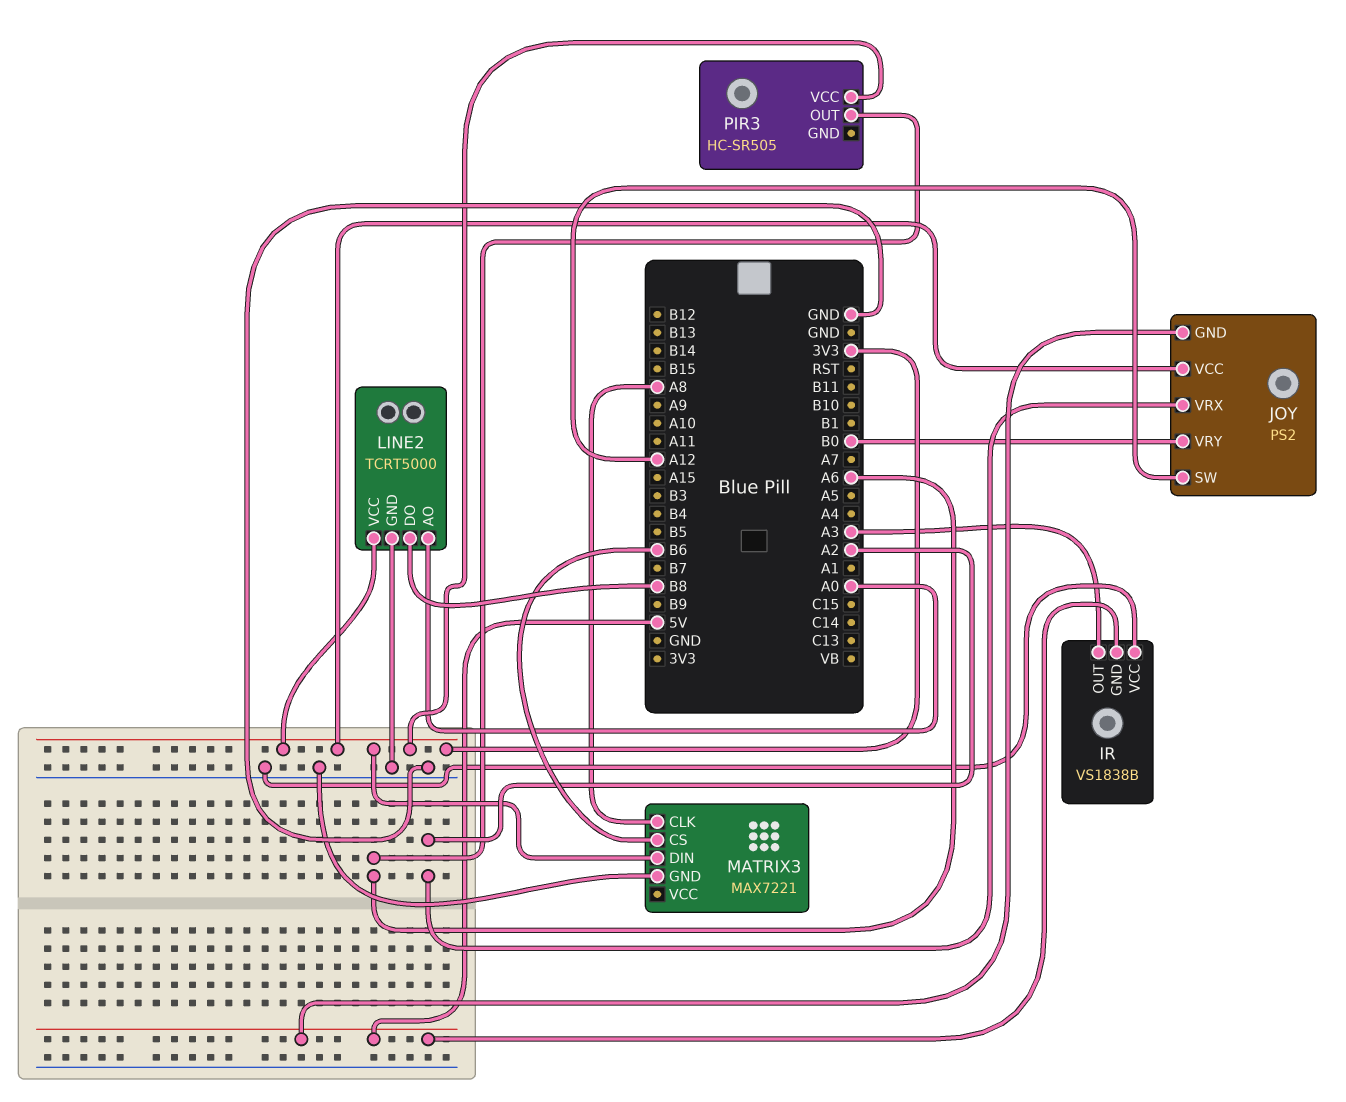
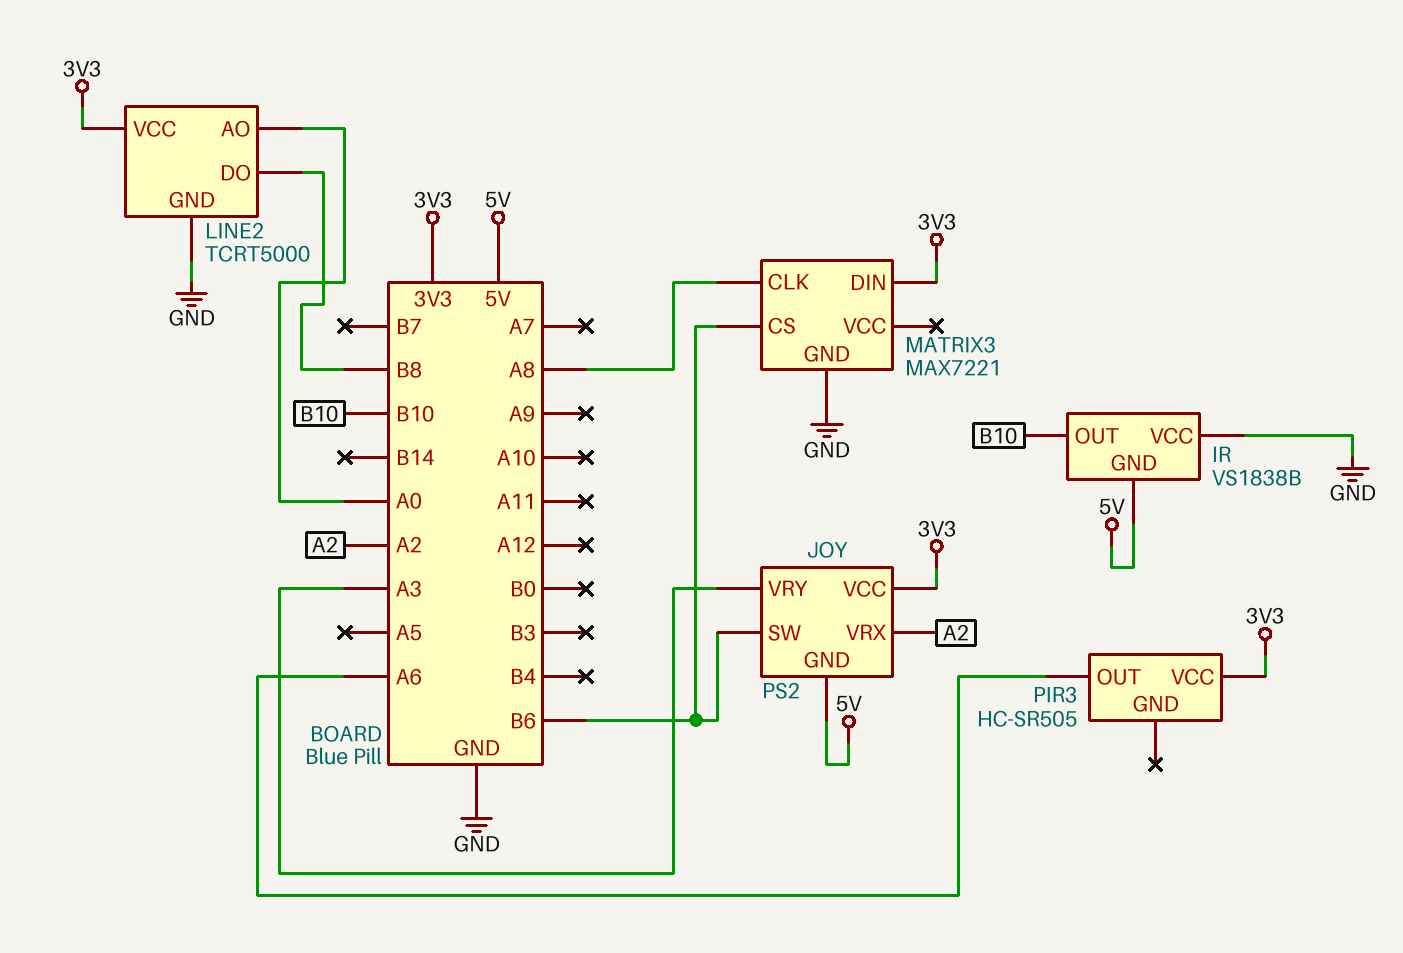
IR pin OUT: A3 -> B10
JOY pin SW: A12 -> B6
JOY pin VRY: B0 -> A3

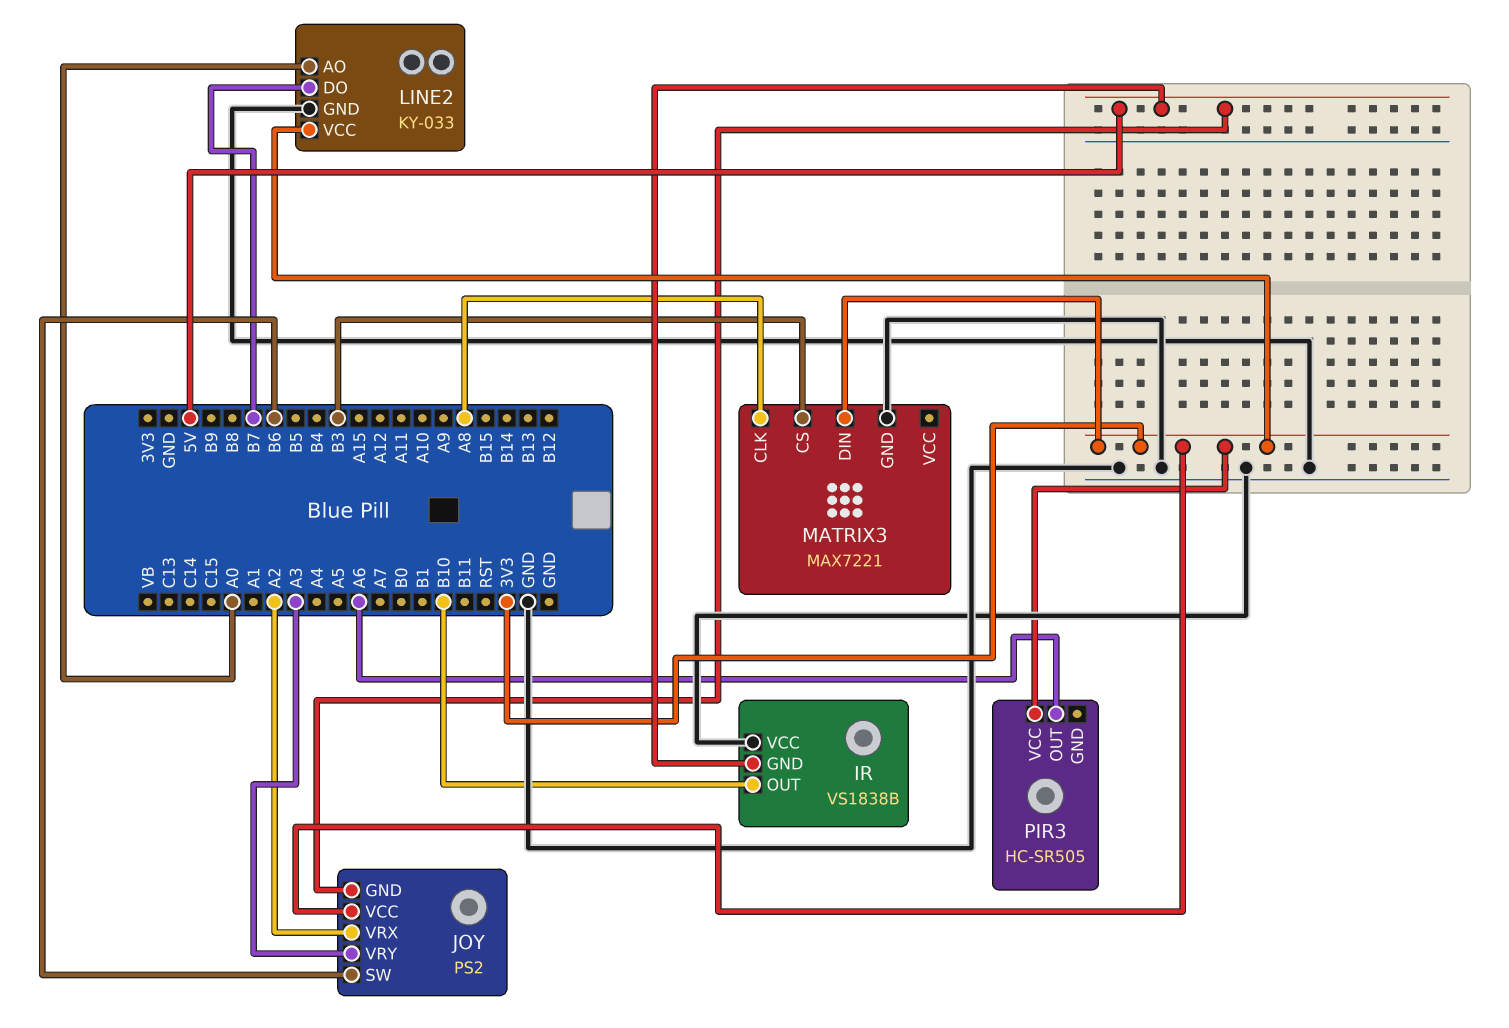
LINE2: TCRT5000 -> KY-033
LINE2 pin DO: B8 -> B7
MATRIX3 pin CS: B6 -> B3

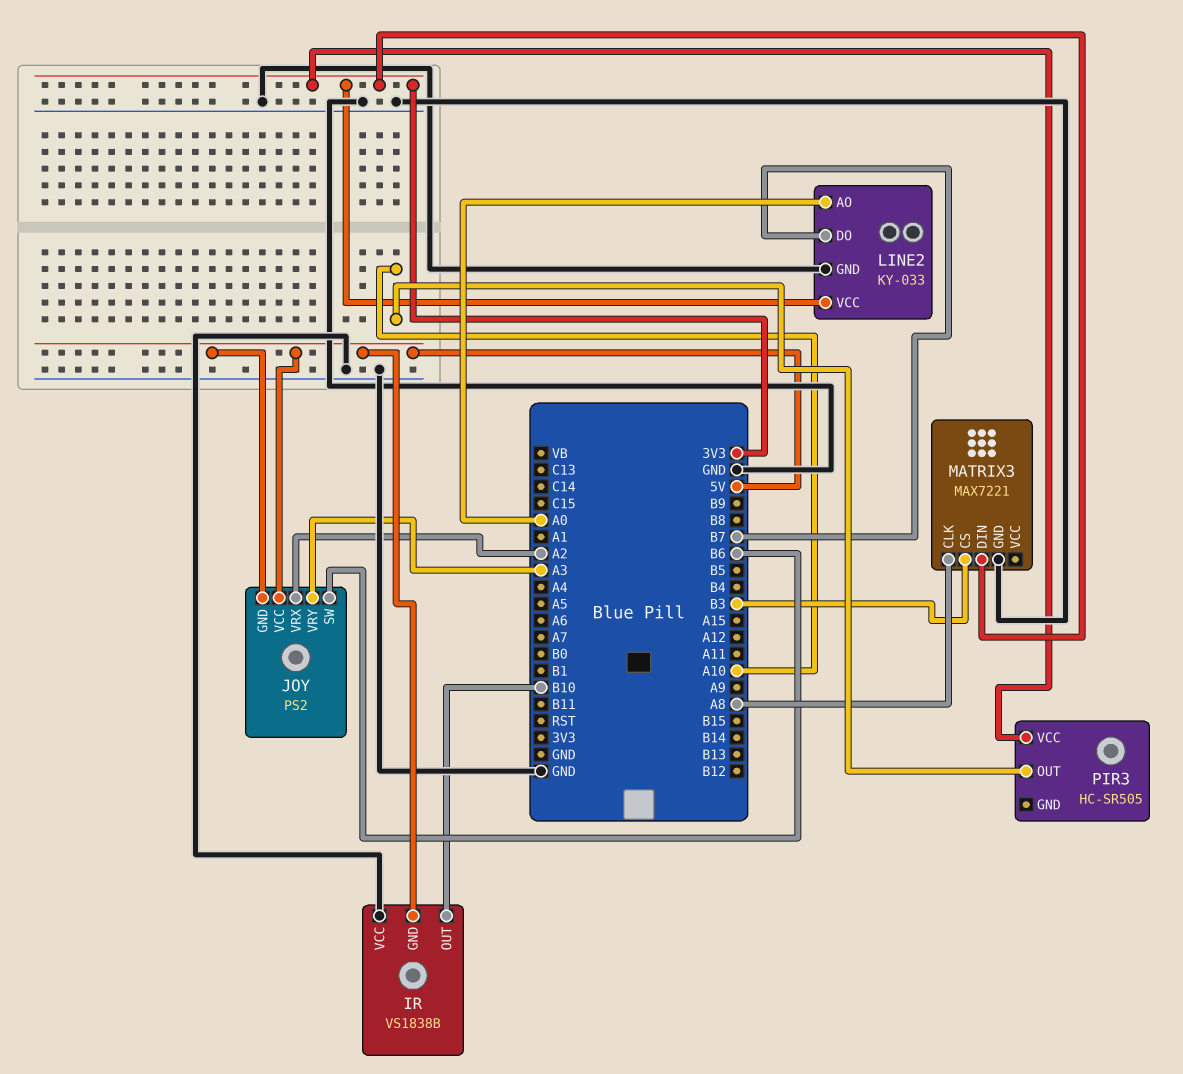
JOY pin VCC: 3V3 -> 5V
PIR3 pin OUT: A6 -> A10

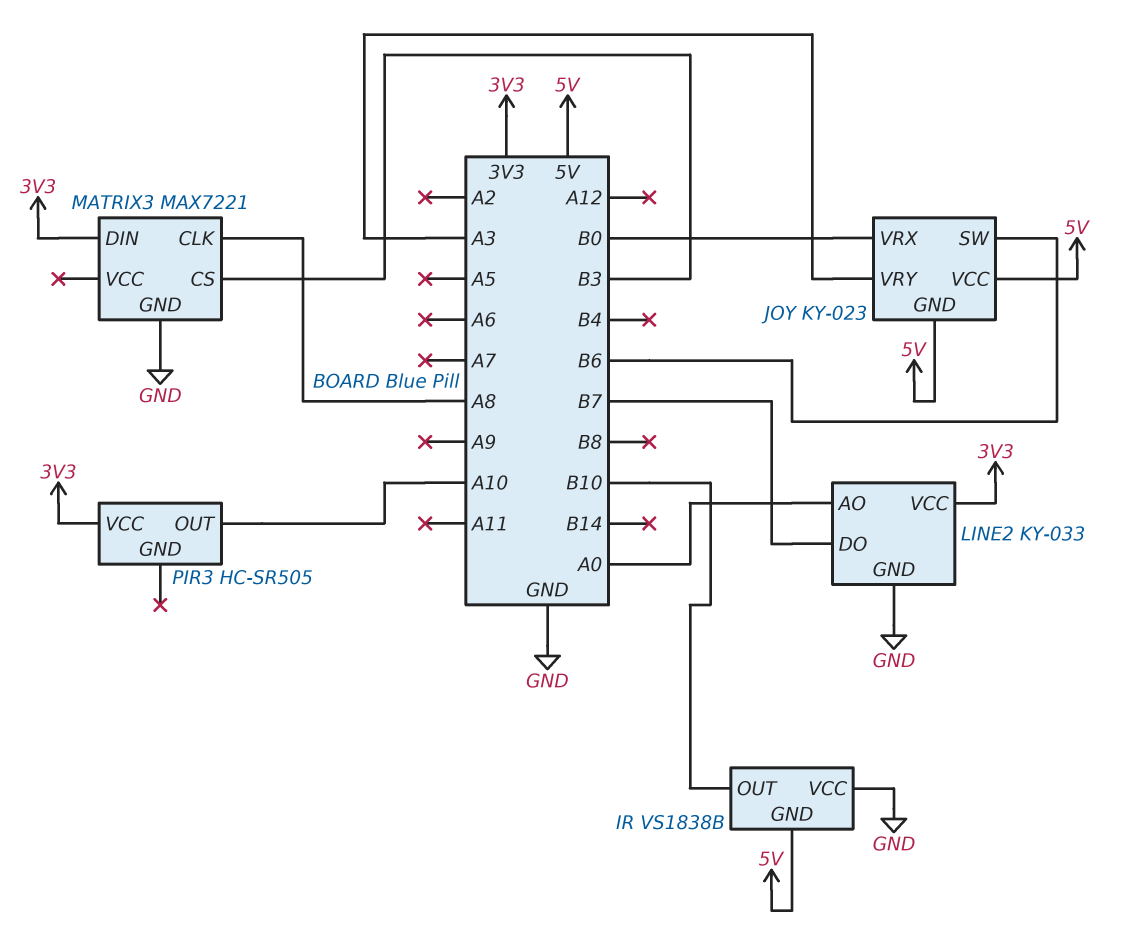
JOY: PS2 -> KY-023
JOY pin VRX: A2 -> B0

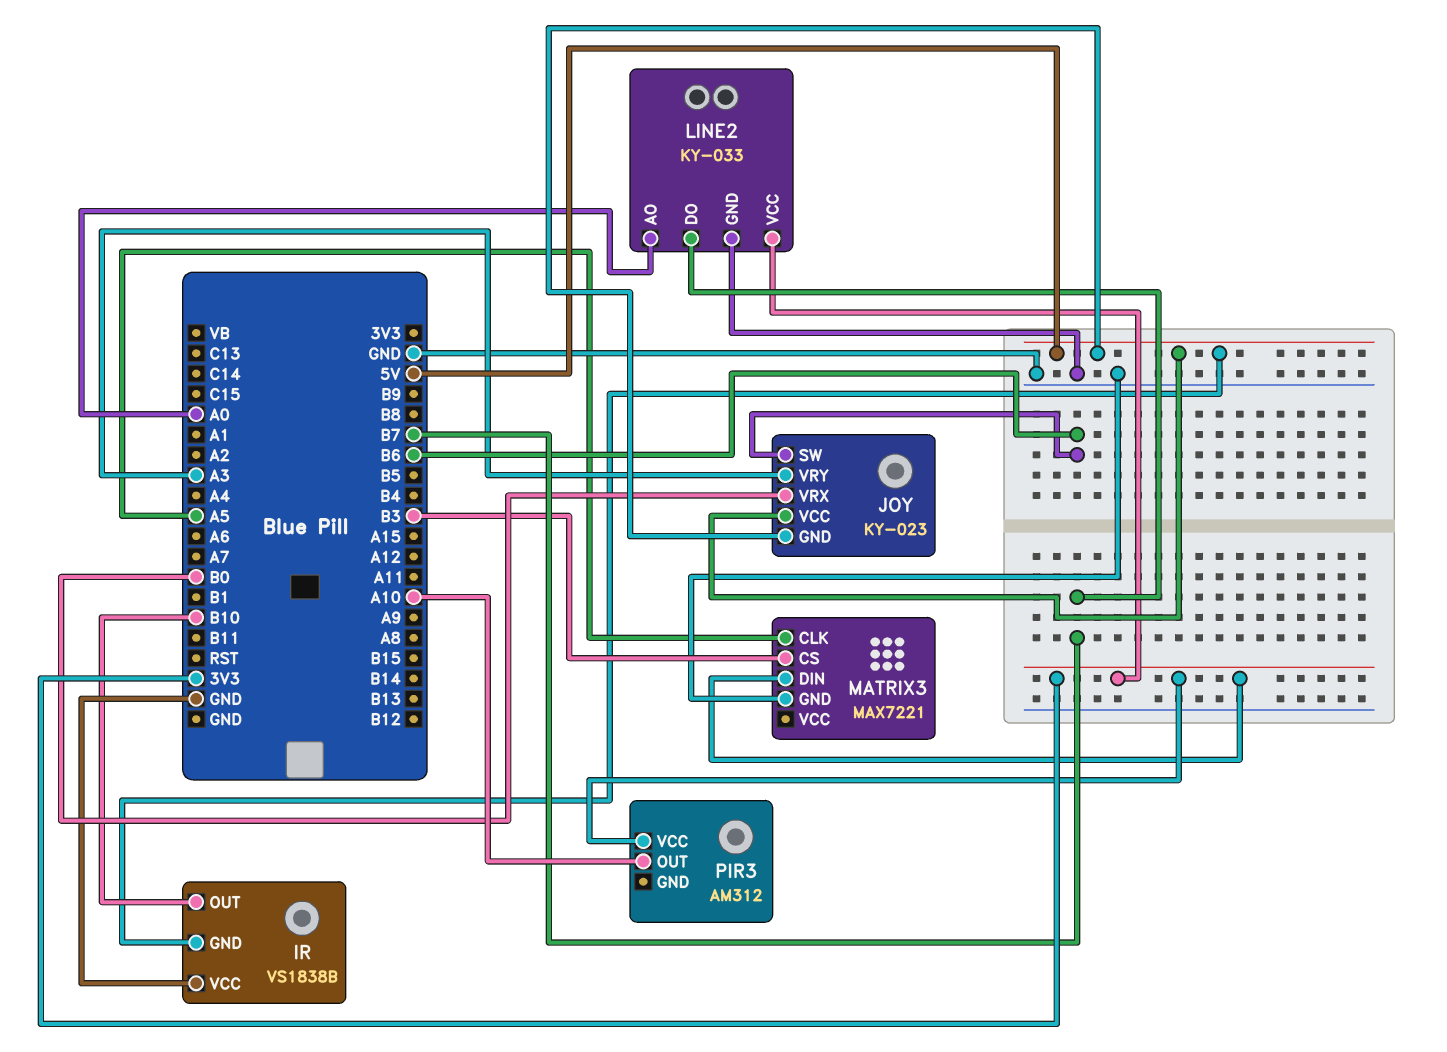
MATRIX3 pin CLK: A8 -> A5
PIR3: HC-SR505 -> AM312

